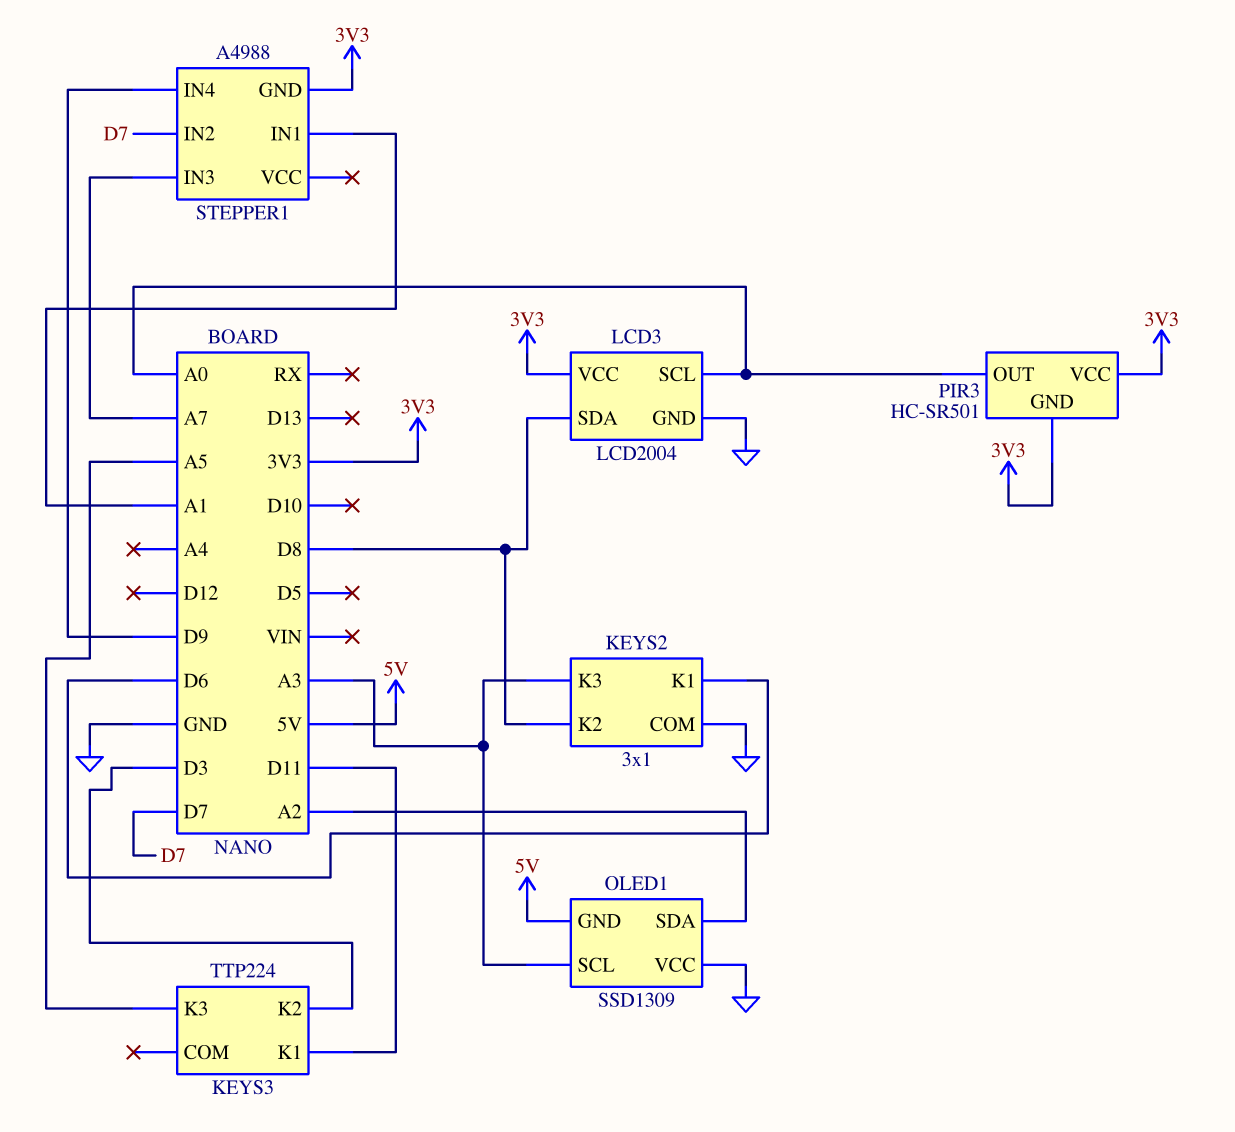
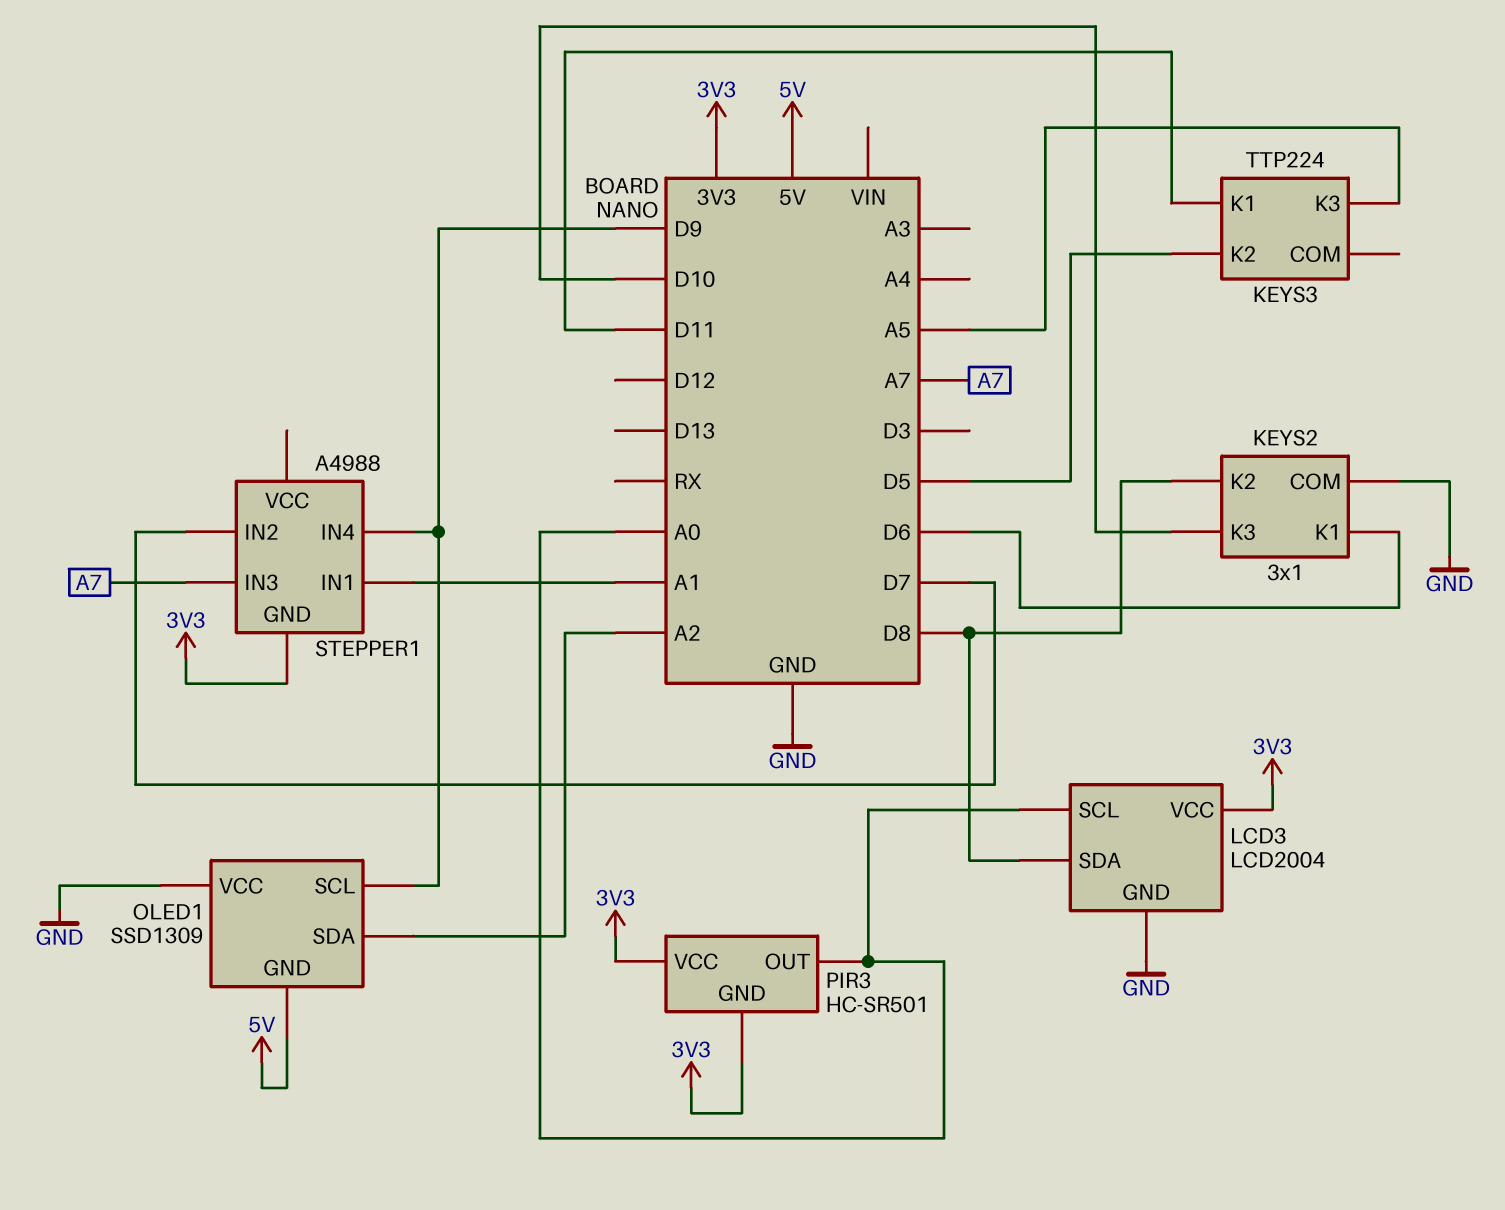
KEYS2 pin K3: A3 -> D10
KEYS3 pin K2: D3 -> D5
OLED1 pin SCL: A3 -> D9

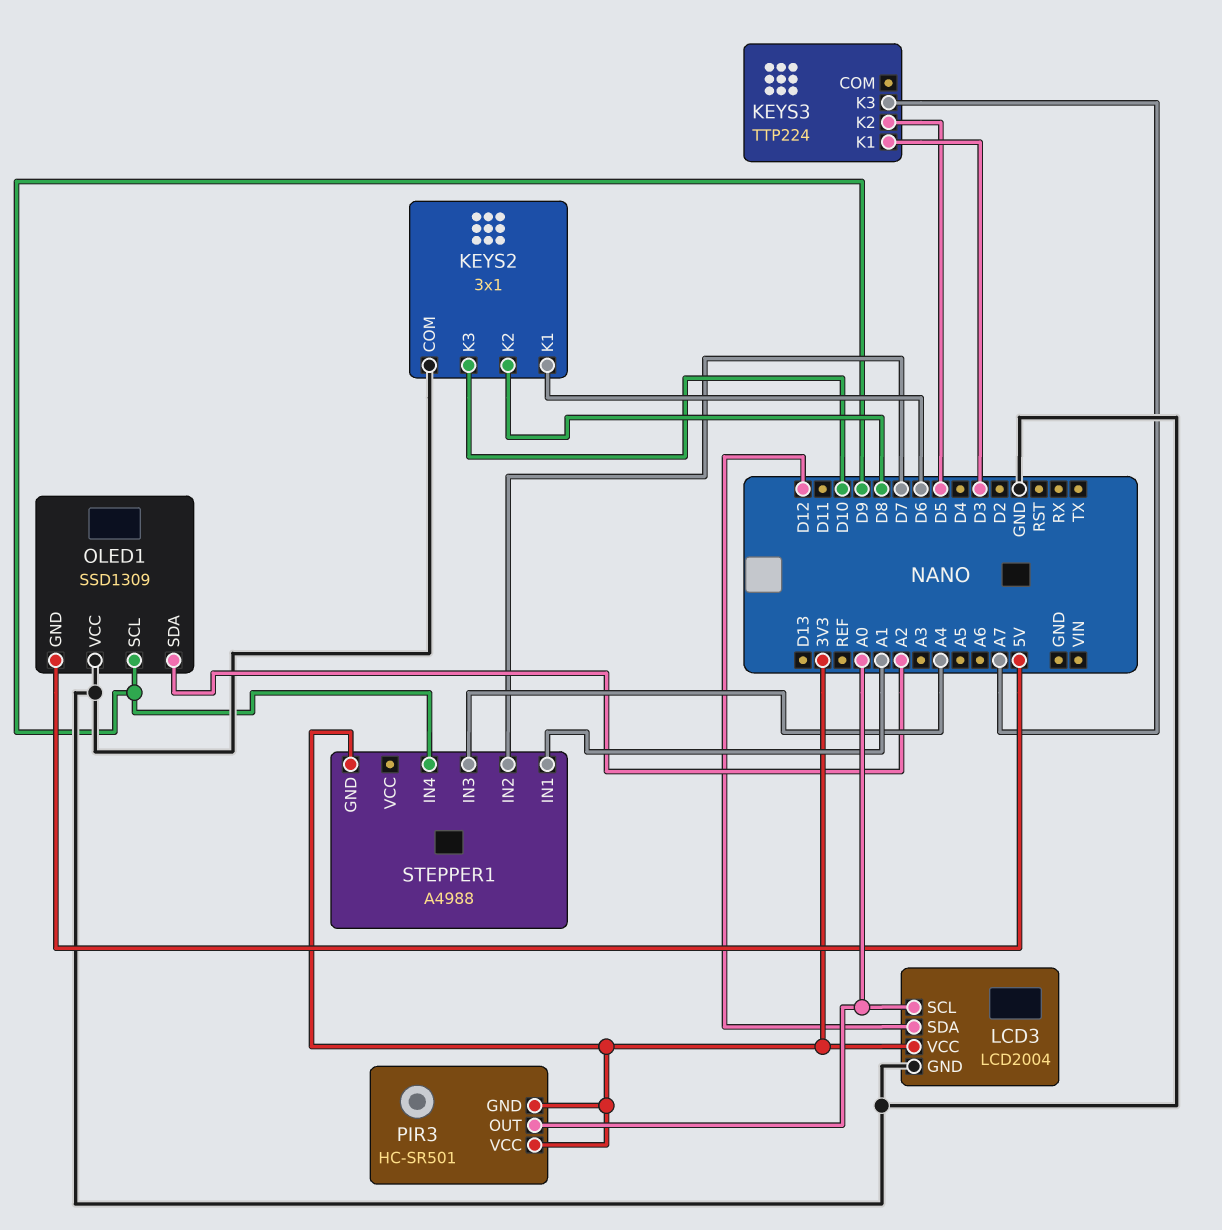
KEYS3 pin K1: D11 -> D3
KEYS3 pin K3: A5 -> A7
LCD3 pin SDA: D8 -> D12
STEPPER1 pin IN3: A7 -> A4

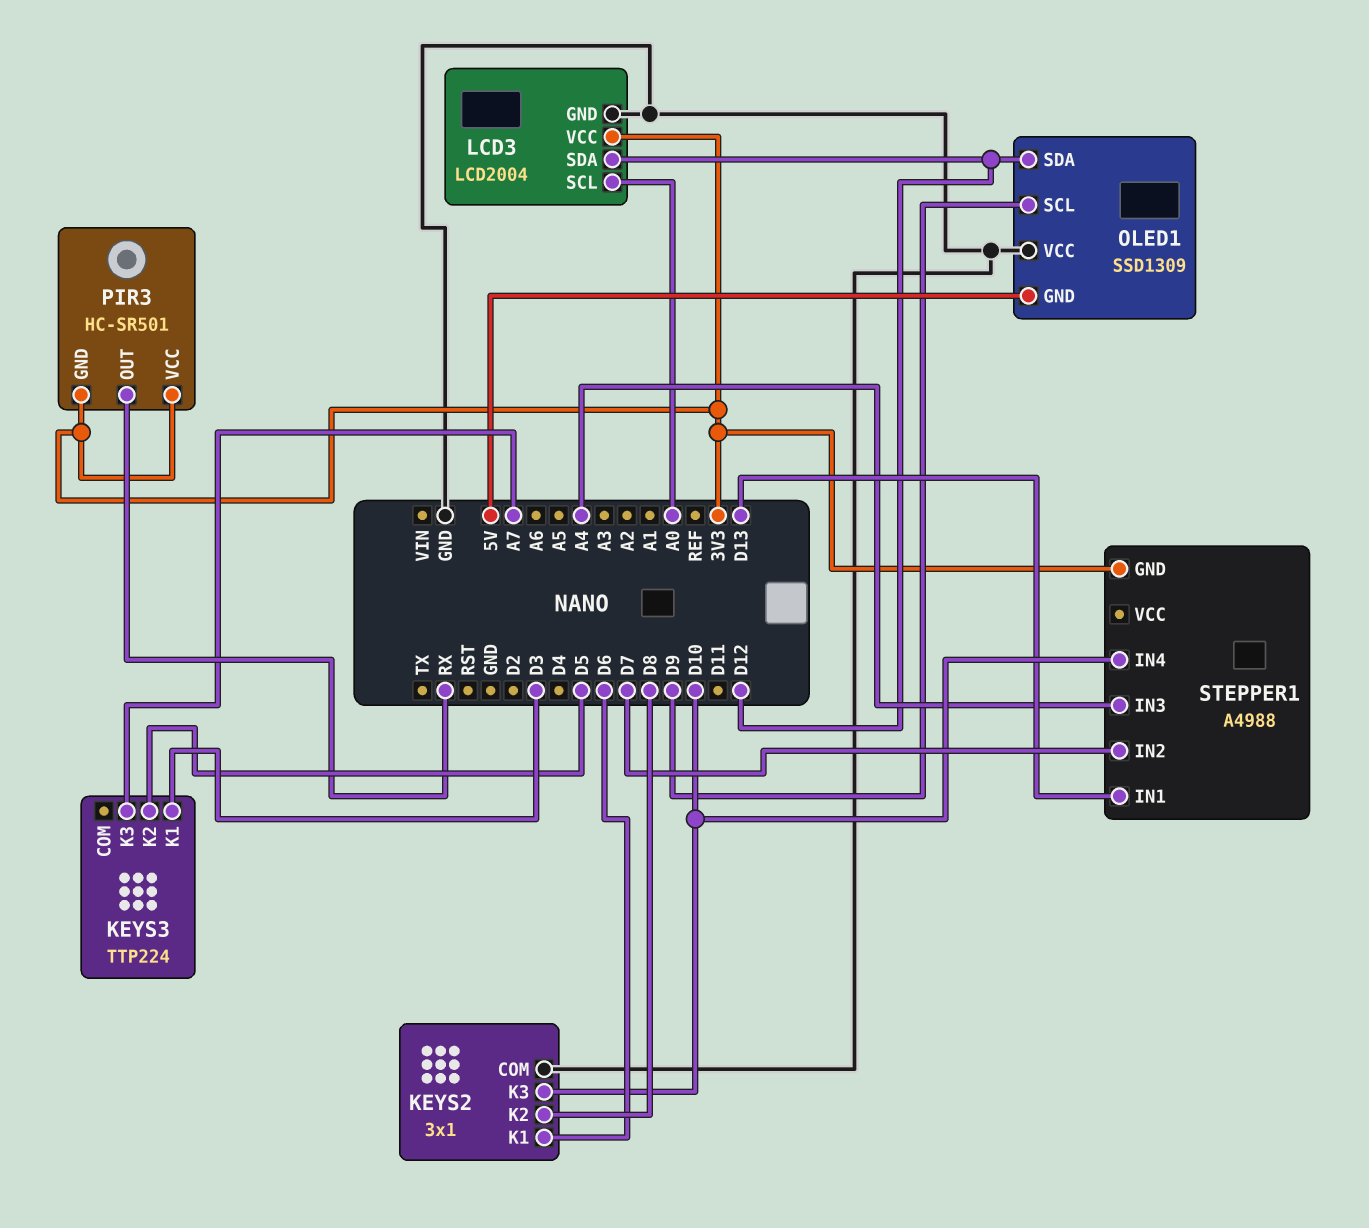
OLED1 pin SDA: A2 -> D12
PIR3 pin OUT: A0 -> RX
STEPPER1 pin IN1: A1 -> D13
STEPPER1 pin IN4: D9 -> D10

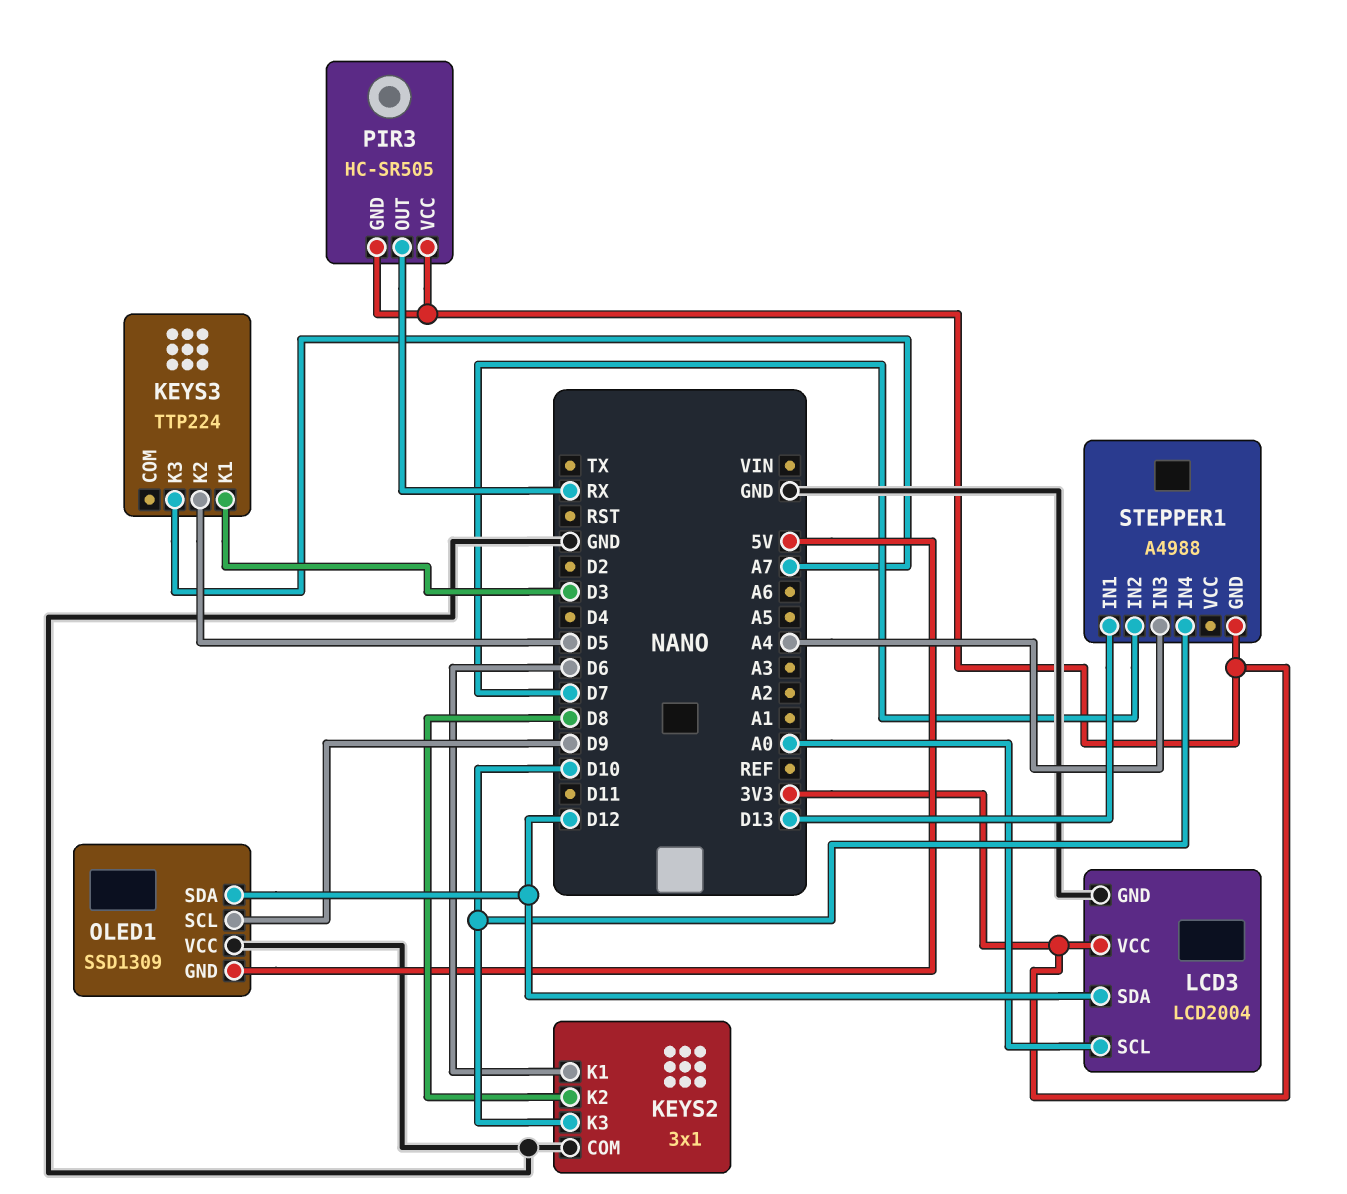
PIR3: HC-SR501 -> HC-SR505

